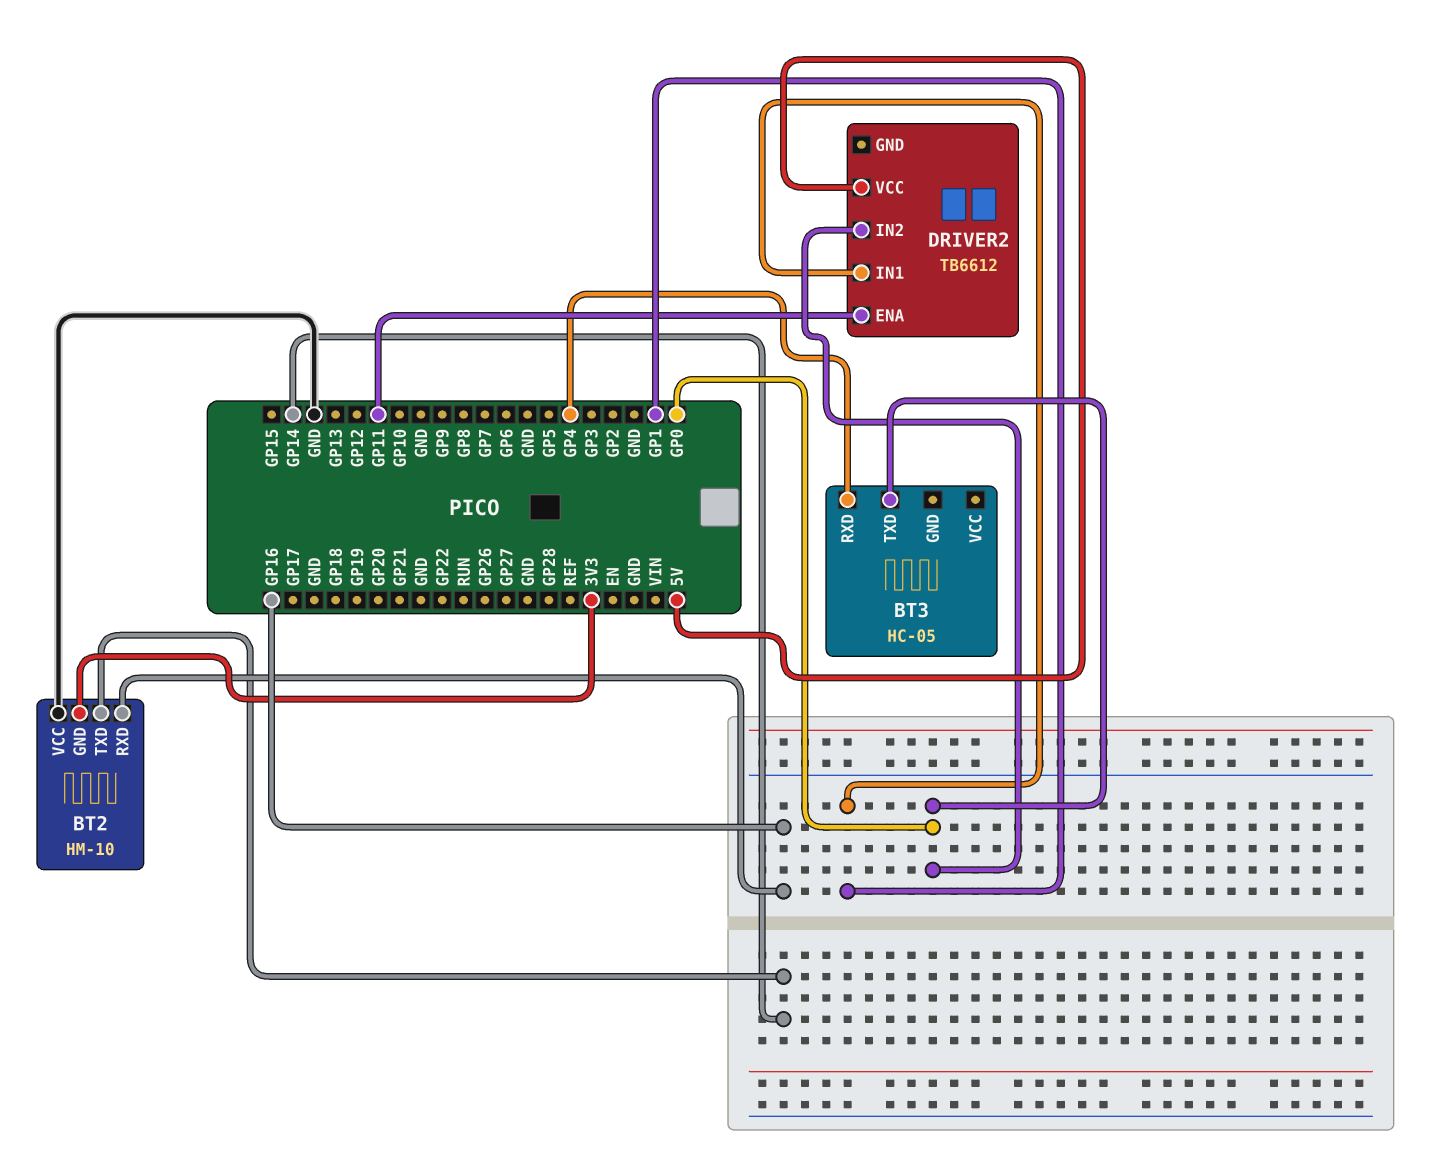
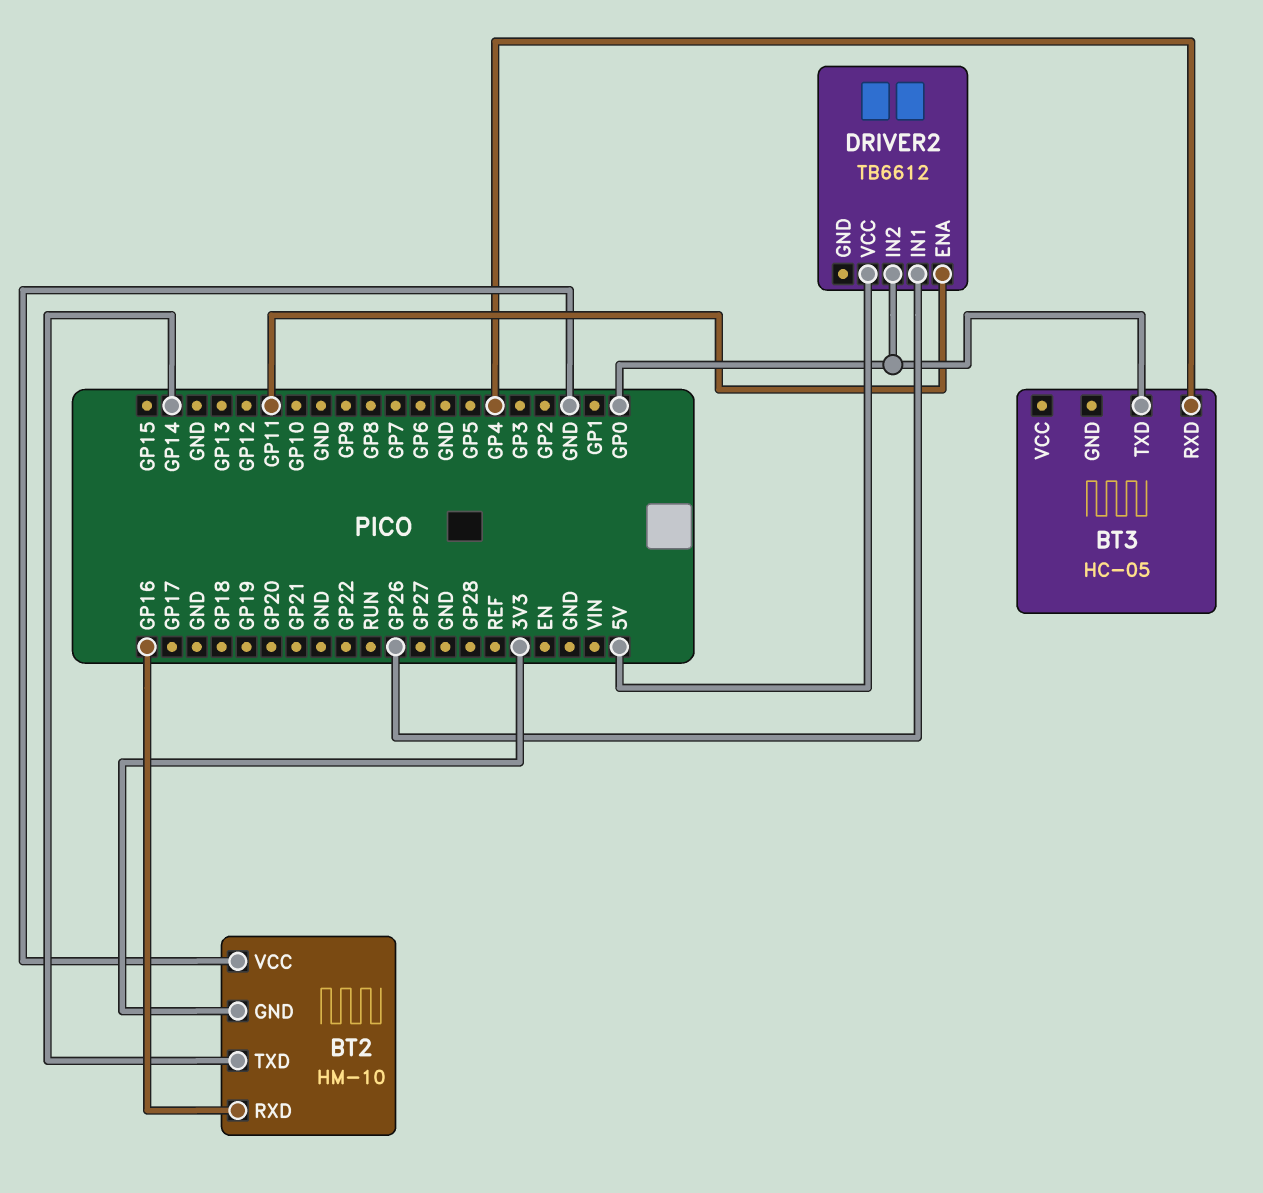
DRIVER2 pin IN1: GP1 -> GP26

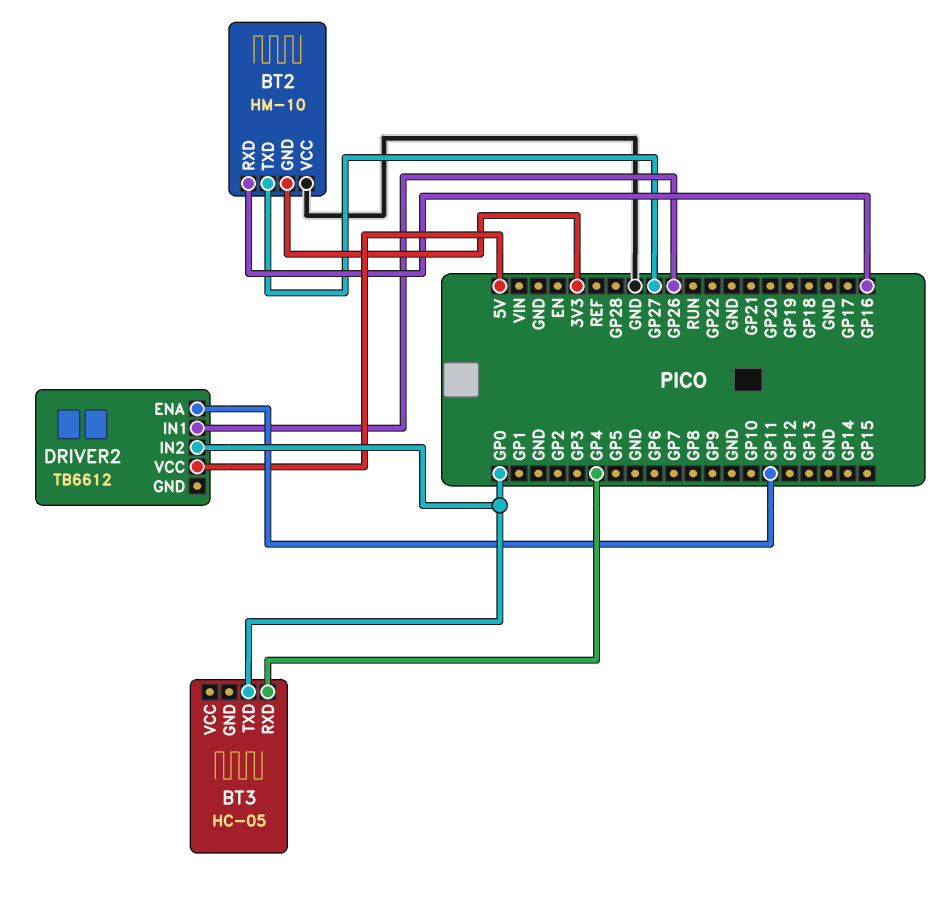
BT2 pin TXD: GP14 -> GP27

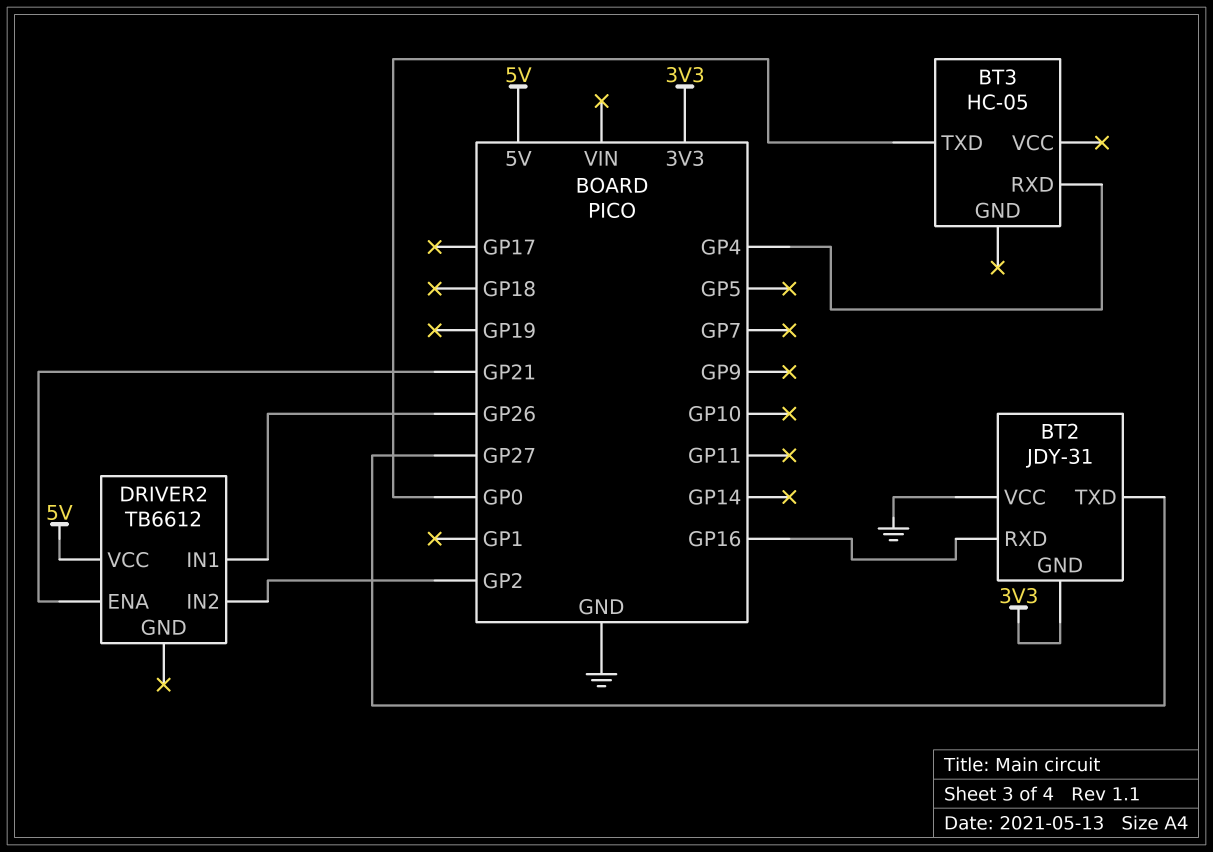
BT2: HM-10 -> JDY-31
DRIVER2 pin ENA: GP11 -> GP21
DRIVER2 pin IN2: GP0 -> GP2

